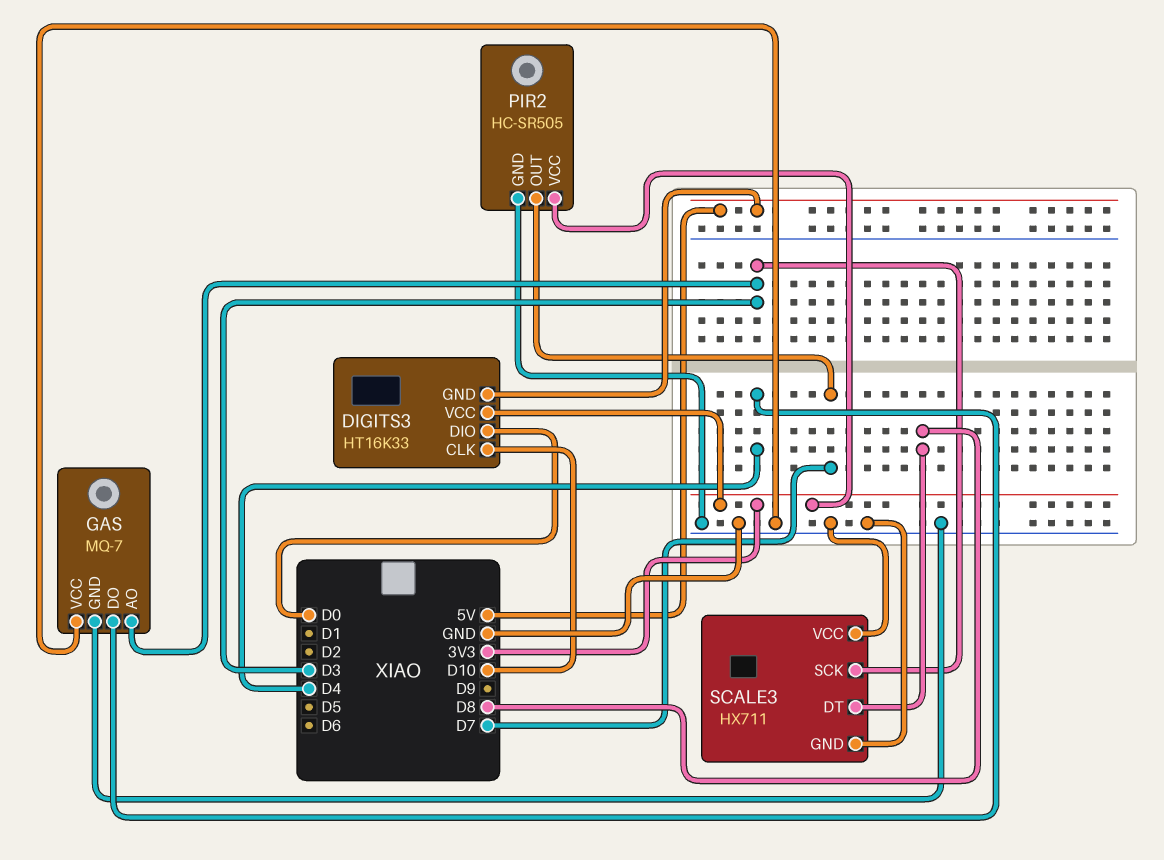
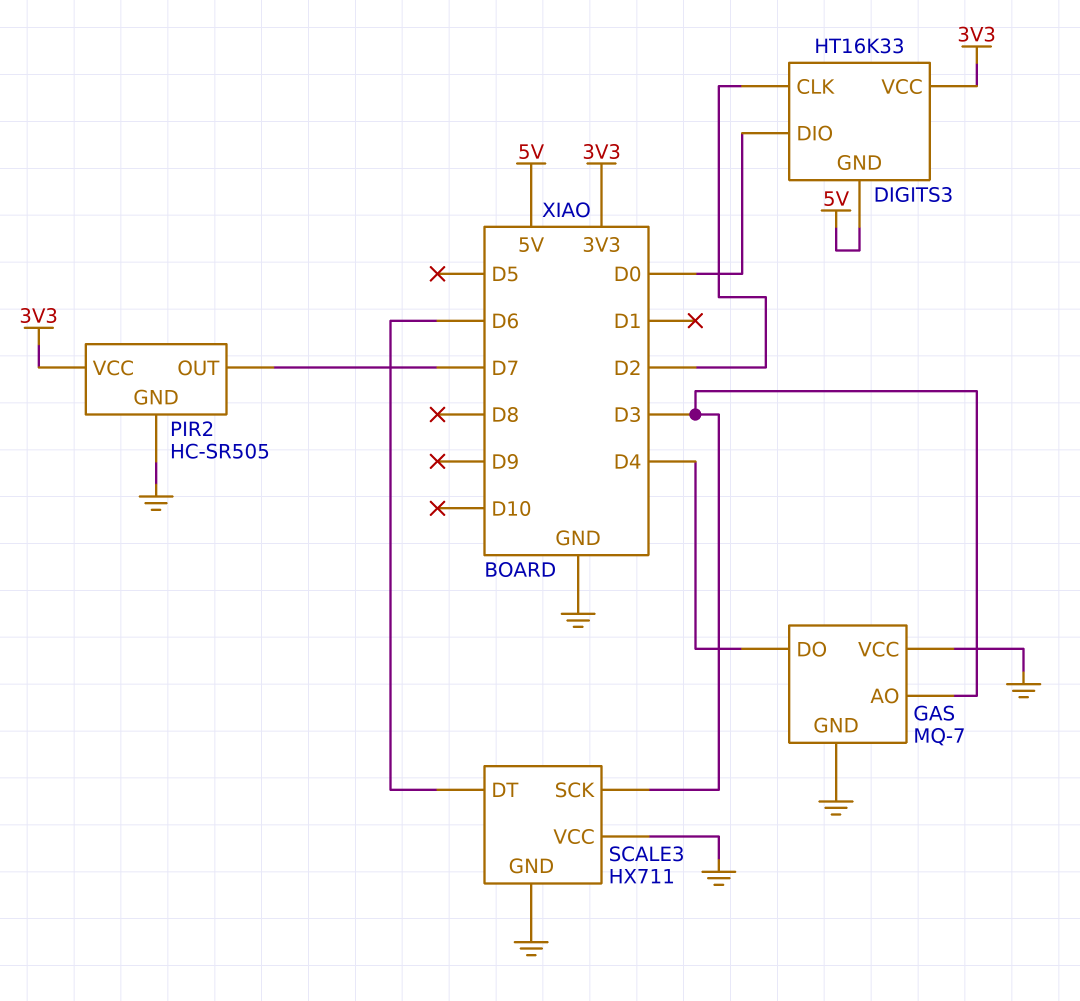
DIGITS3 pin CLK: D10 -> D2
SCALE3 pin DT: D8 -> D6

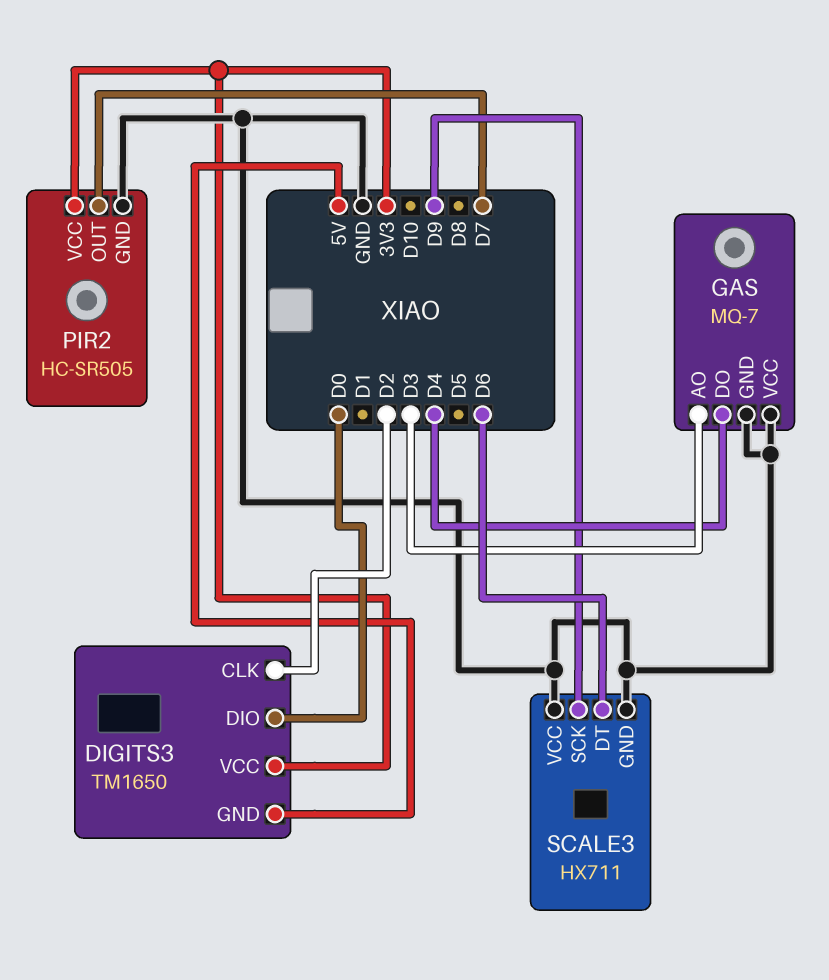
DIGITS3: HT16K33 -> TM1650
SCALE3 pin SCK: D3 -> D9

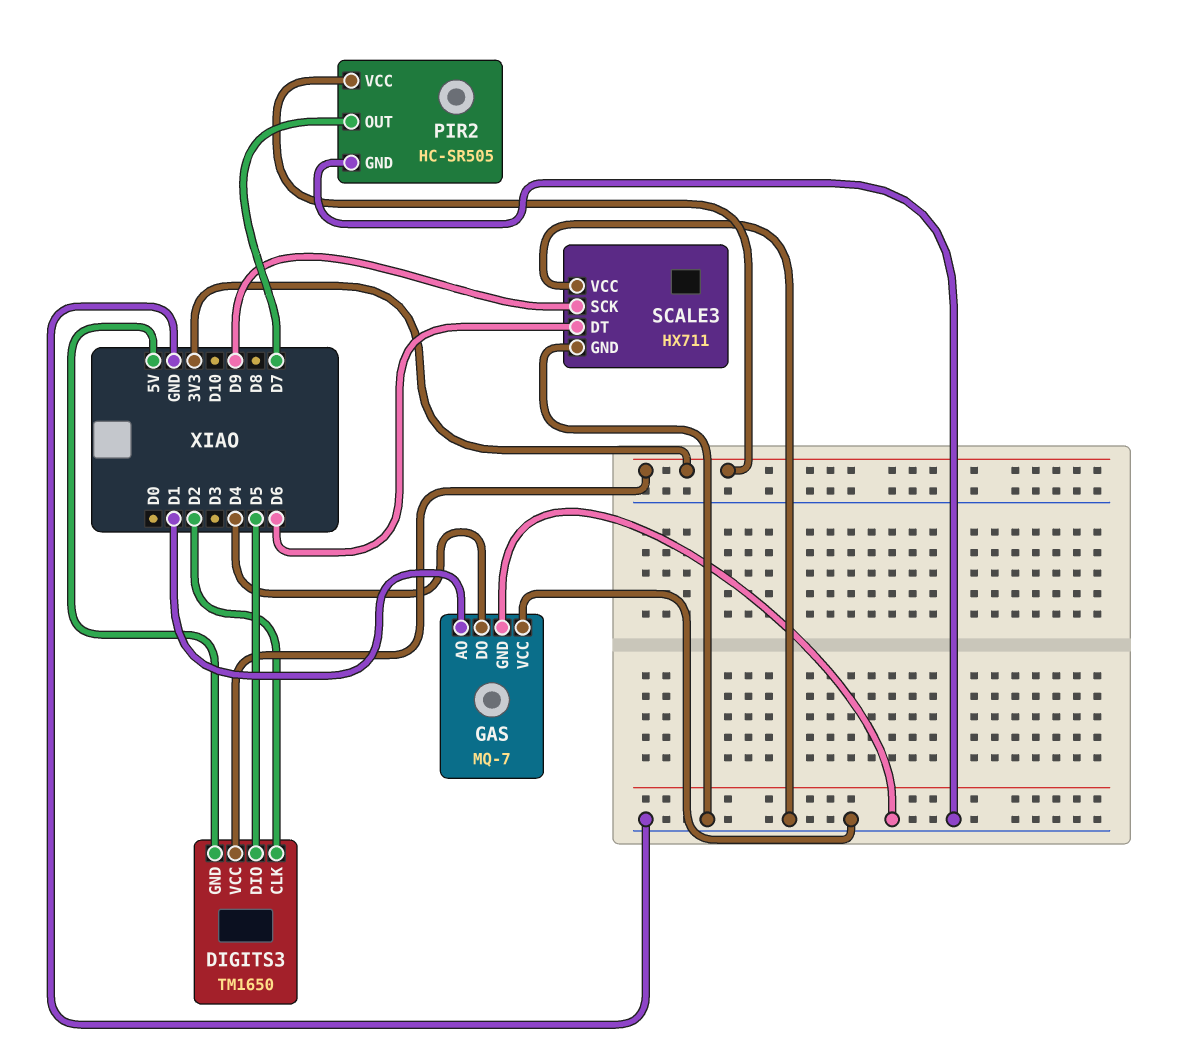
DIGITS3 pin DIO: D0 -> D5
GAS pin AO: D3 -> D1

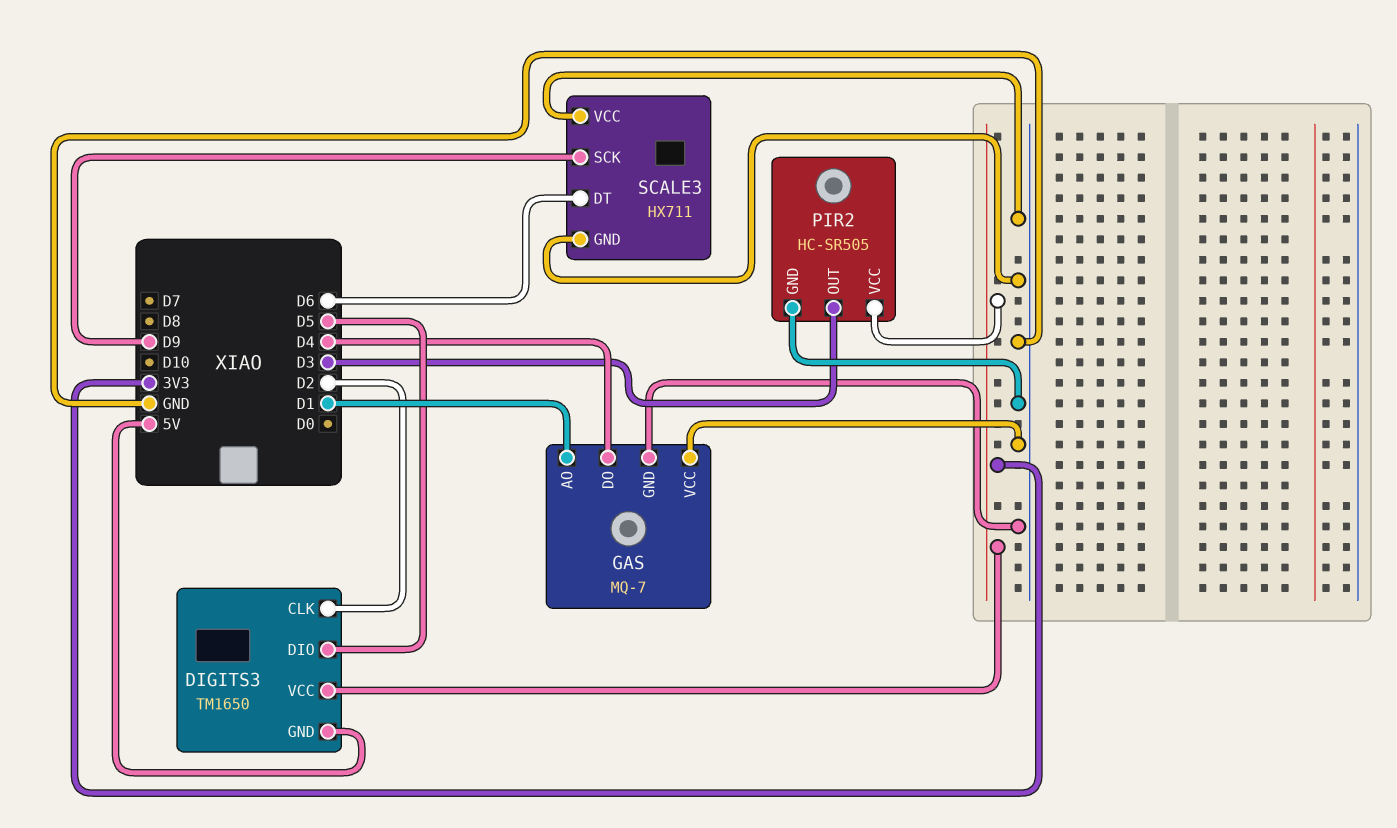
PIR2 pin OUT: D7 -> D3

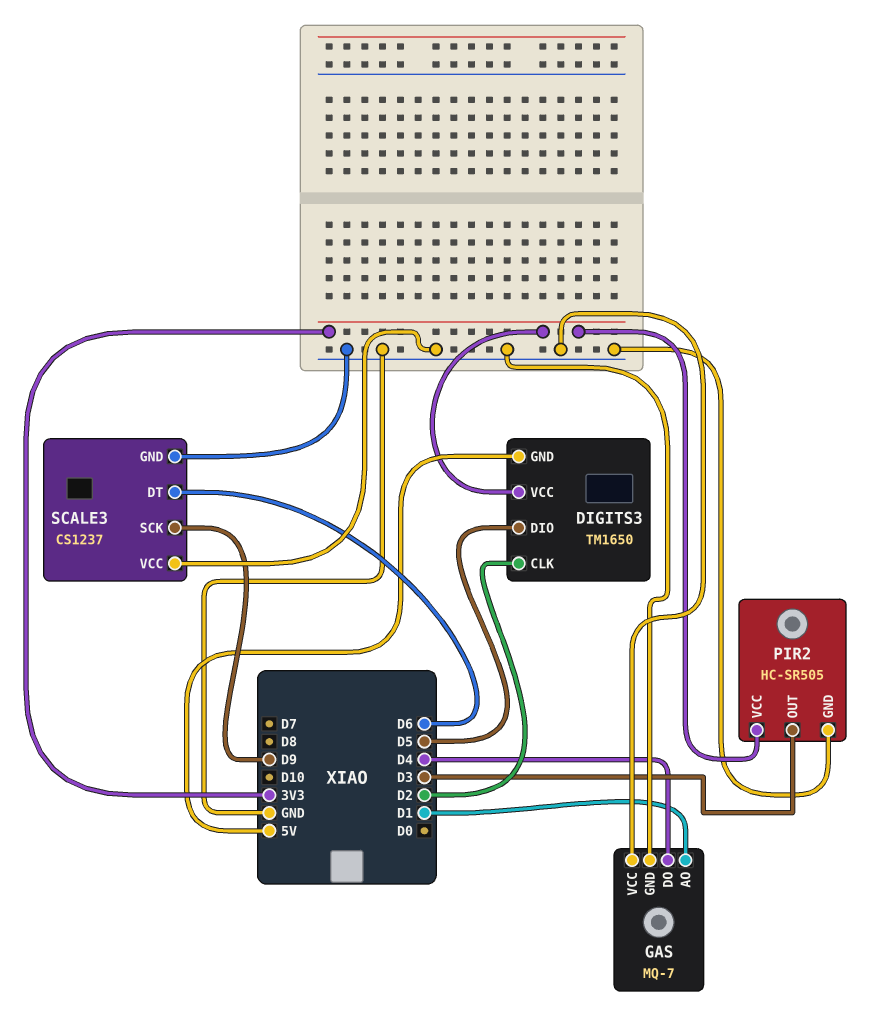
SCALE3: HX711 -> CS1237

